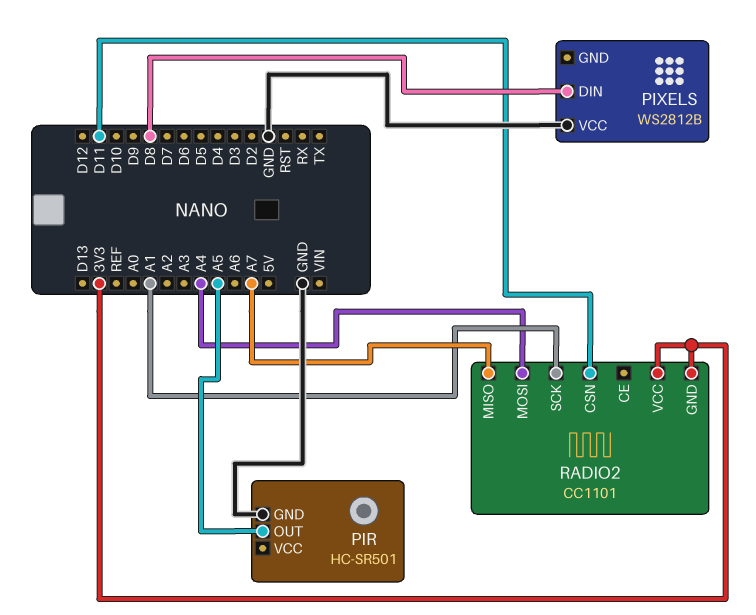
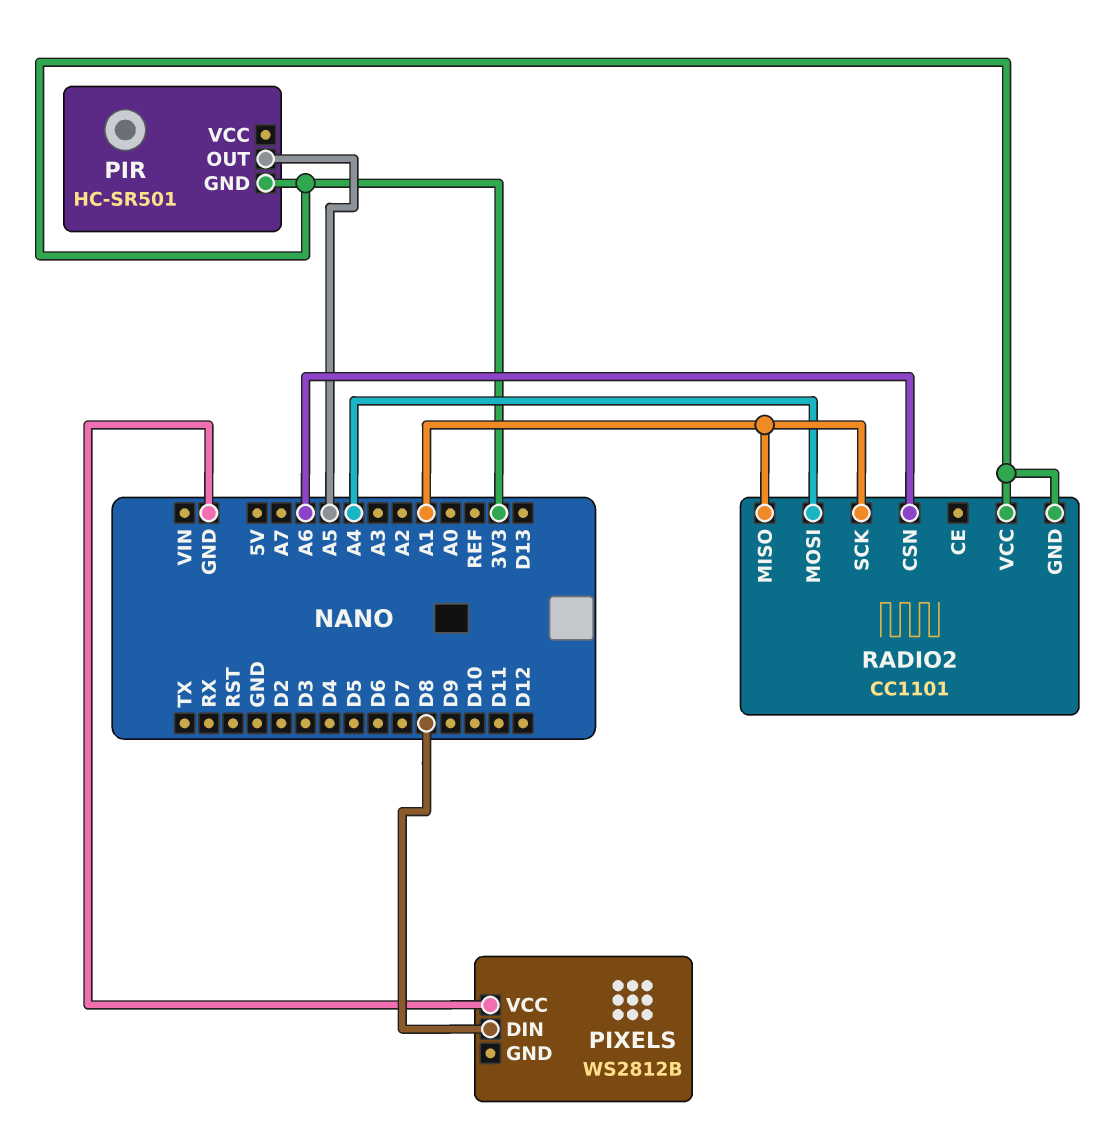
PIR pin GND: GND -> 3V3
RADIO2 pin CSN: D11 -> A6
RADIO2 pin MISO: A7 -> A1

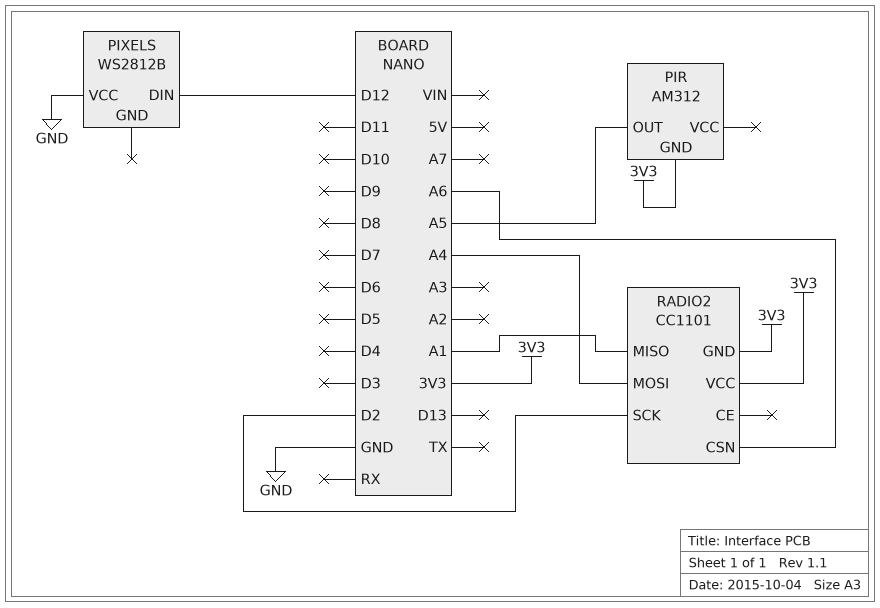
PIR: HC-SR501 -> AM312
PIXELS pin DIN: D8 -> D12
RADIO2 pin SCK: A1 -> D2

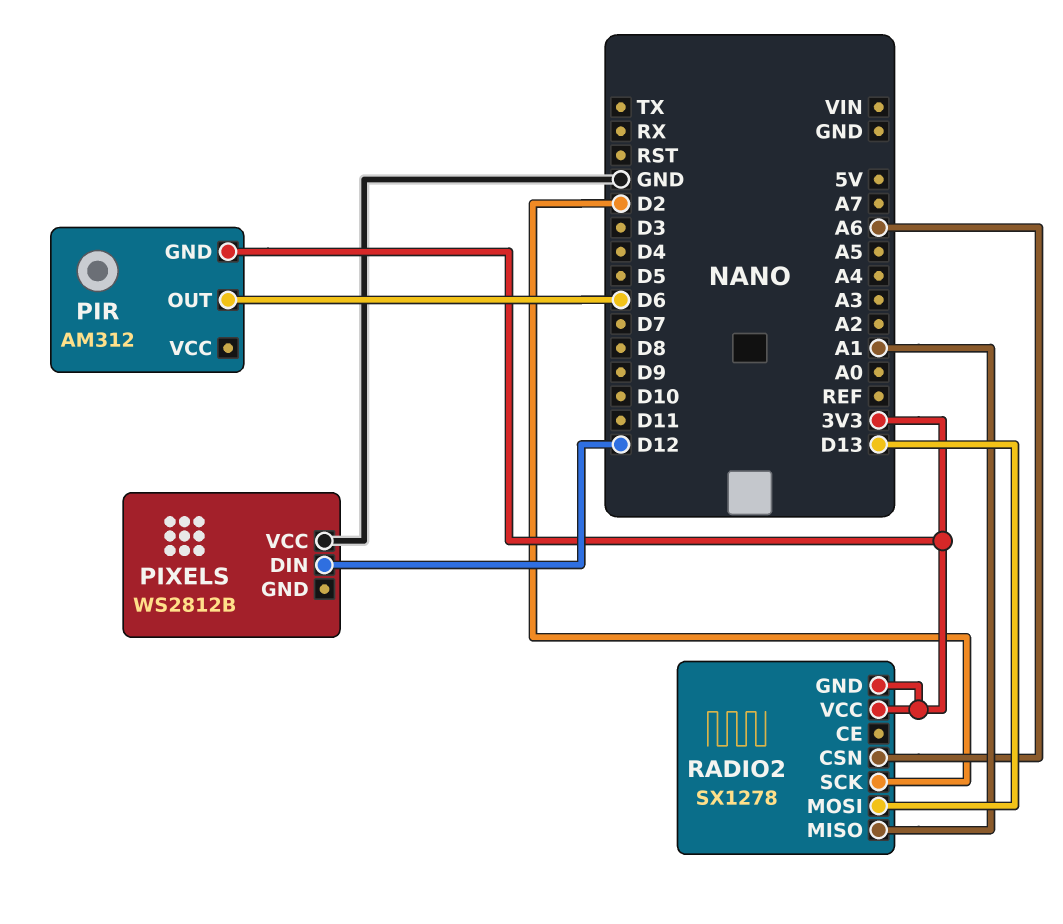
PIR pin OUT: A5 -> D6
RADIO2: CC1101 -> SX1278
RADIO2 pin MOSI: A4 -> D13

